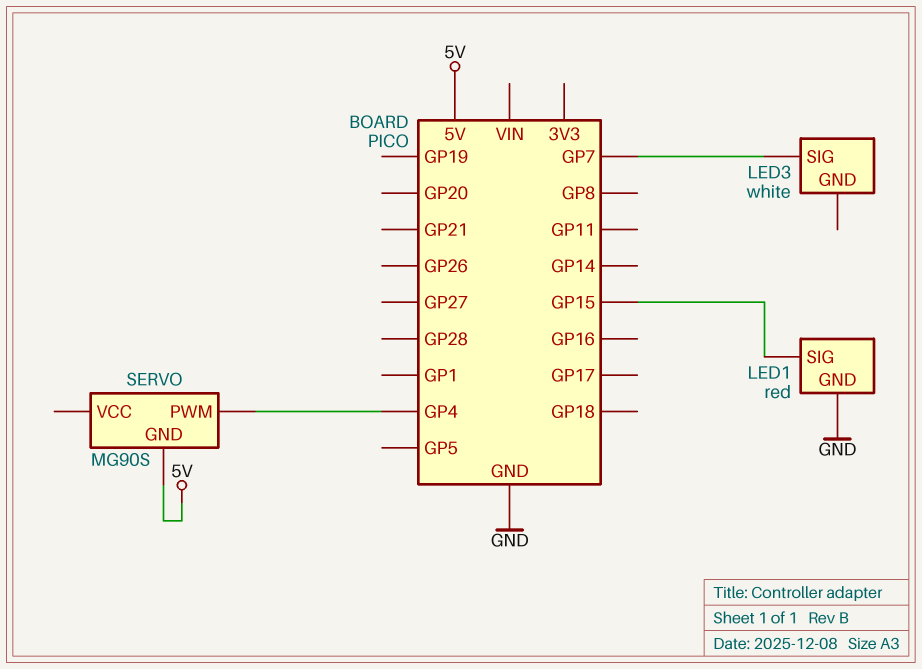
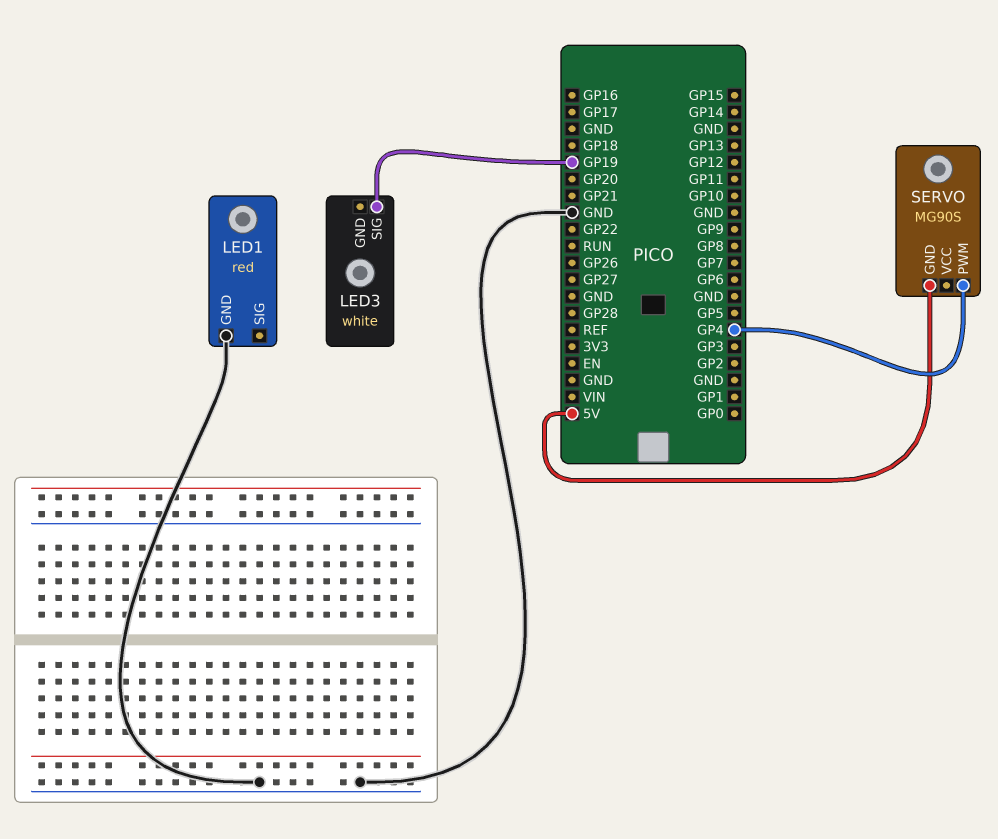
LED1 pin SIG: GP15 -> none
LED3 pin SIG: GP7 -> GP19

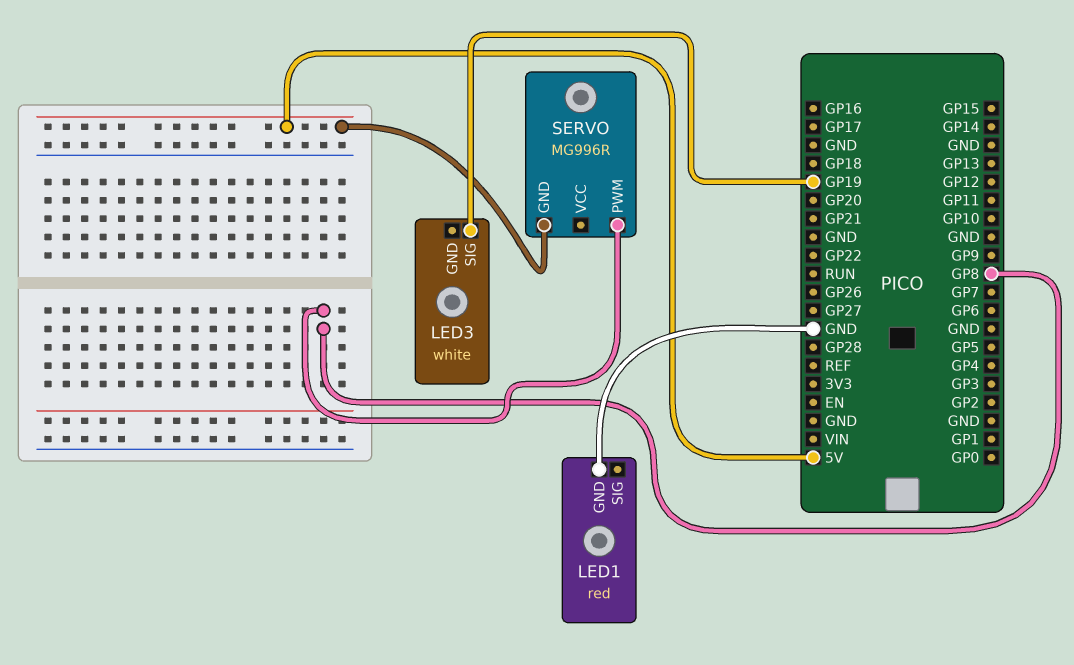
SERVO: MG90S -> MG996R
SERVO pin PWM: GP4 -> GP8

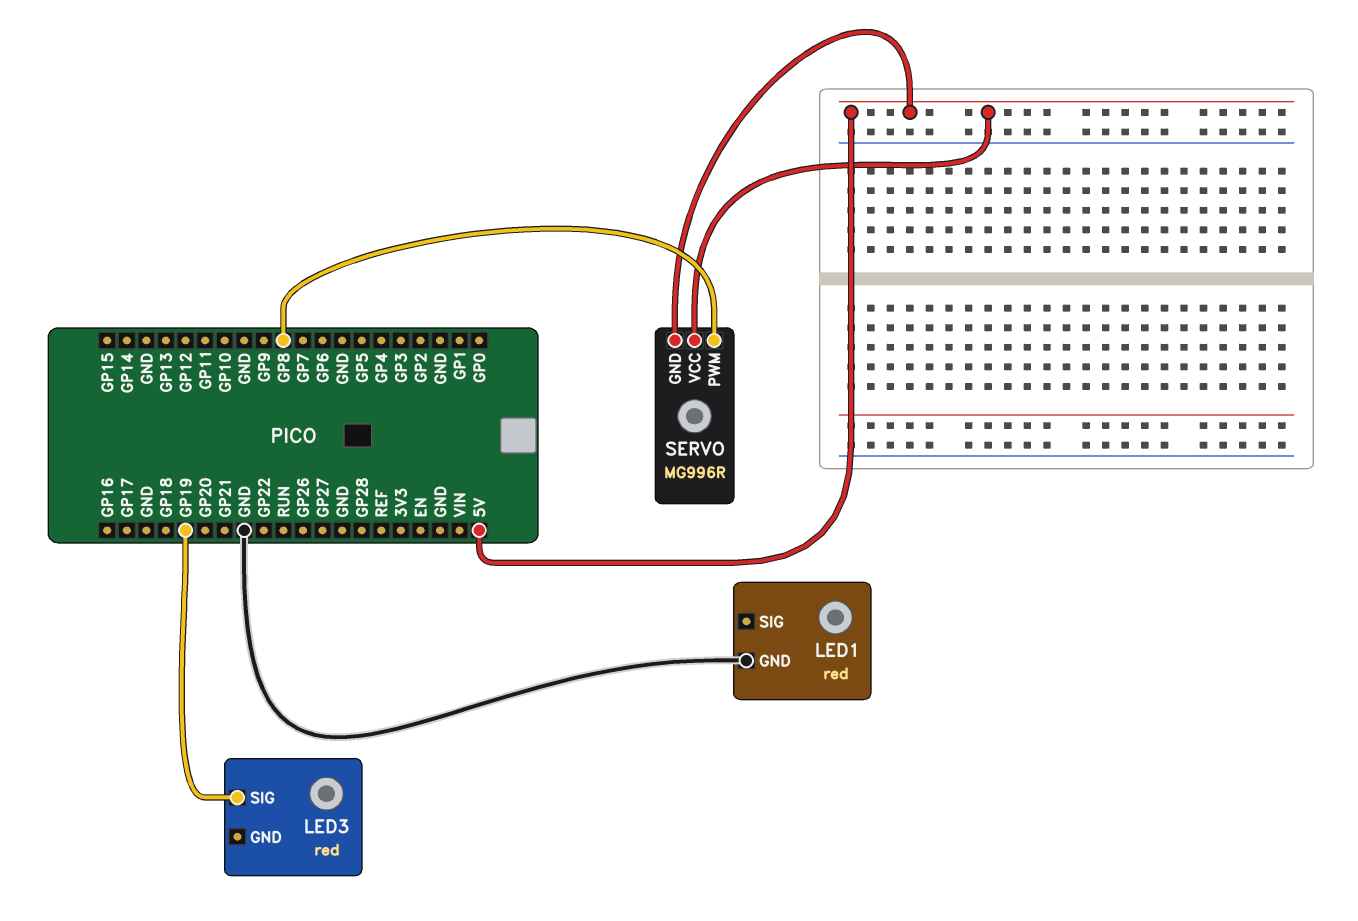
LED3: white -> red
SERVO pin VCC: none -> 5V

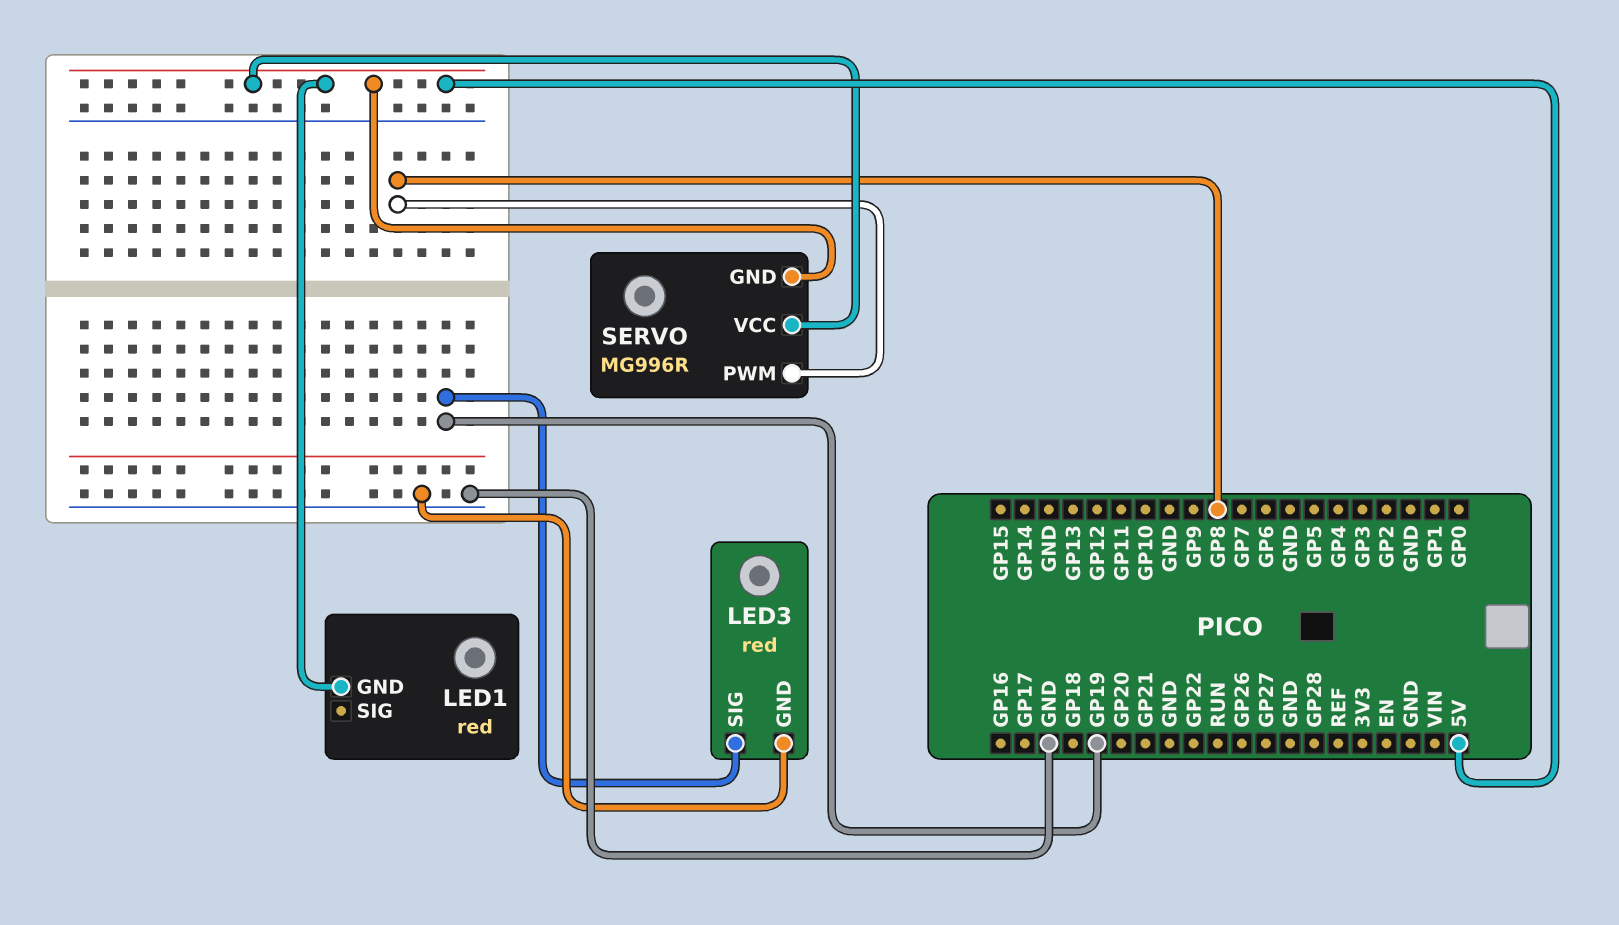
LED1 pin GND: GND -> 5V
LED3 pin GND: none -> GND

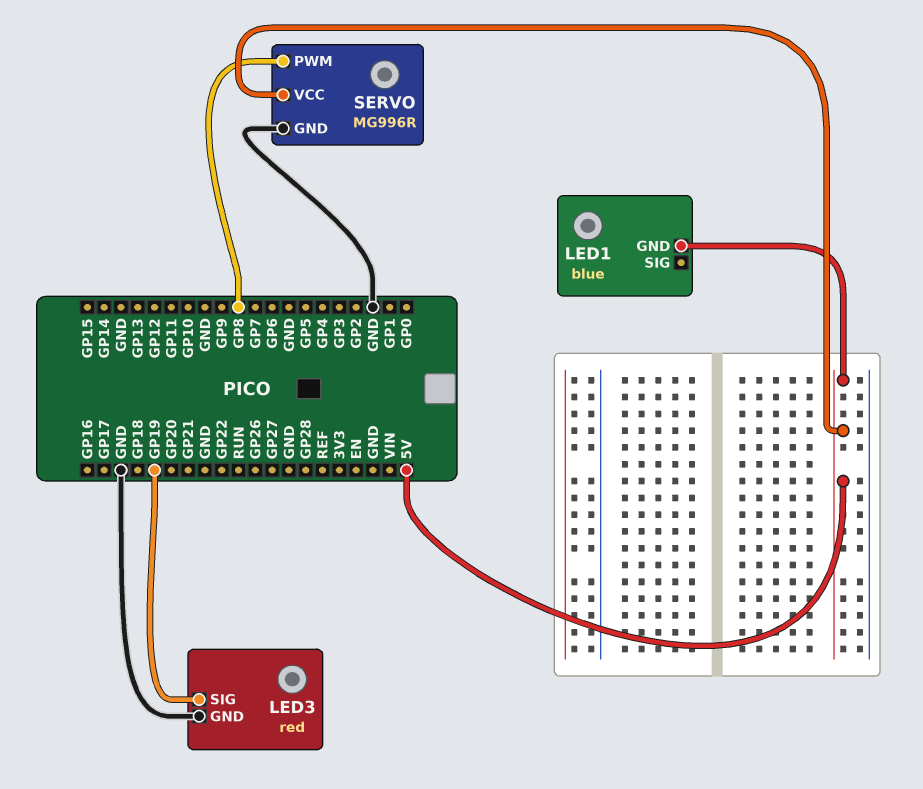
LED1: red -> blue
SERVO pin GND: 5V -> GND

